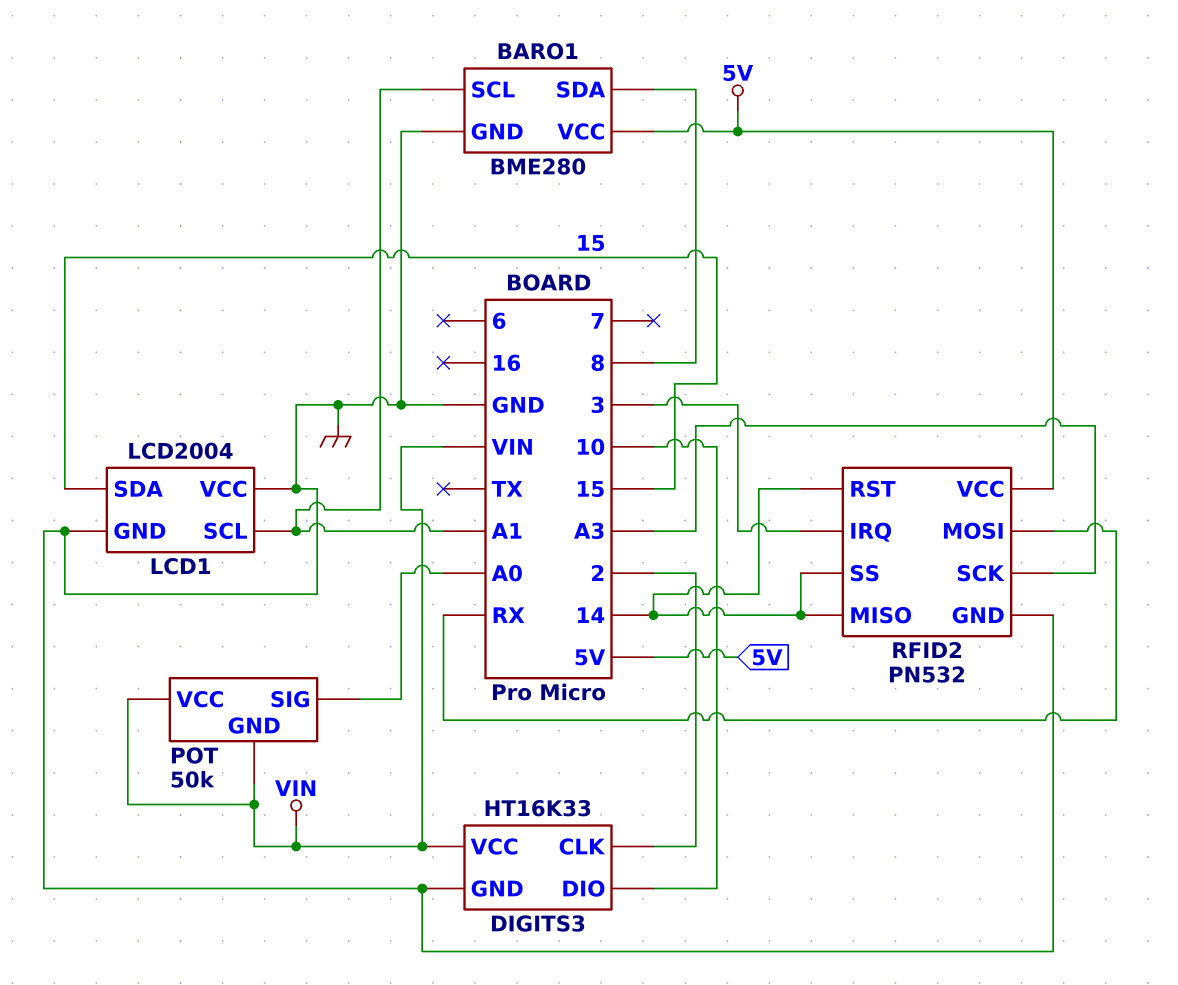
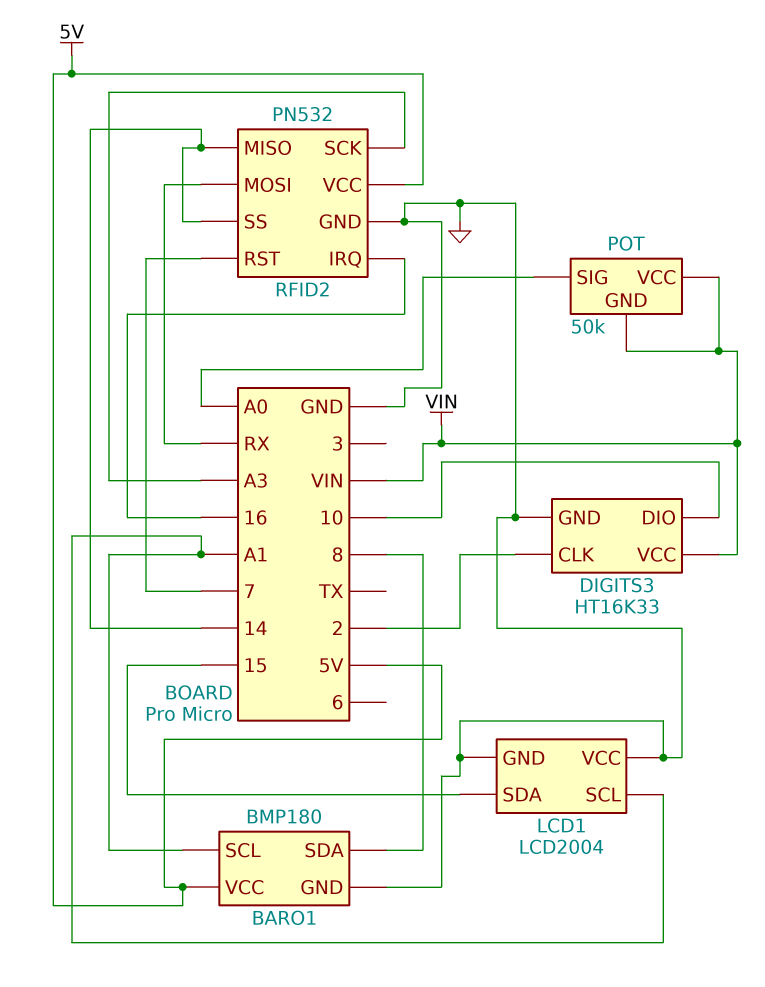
BARO1: BME280 -> BMP180
RFID2 pin IRQ: 3 -> 16
RFID2 pin RST: 14 -> 7

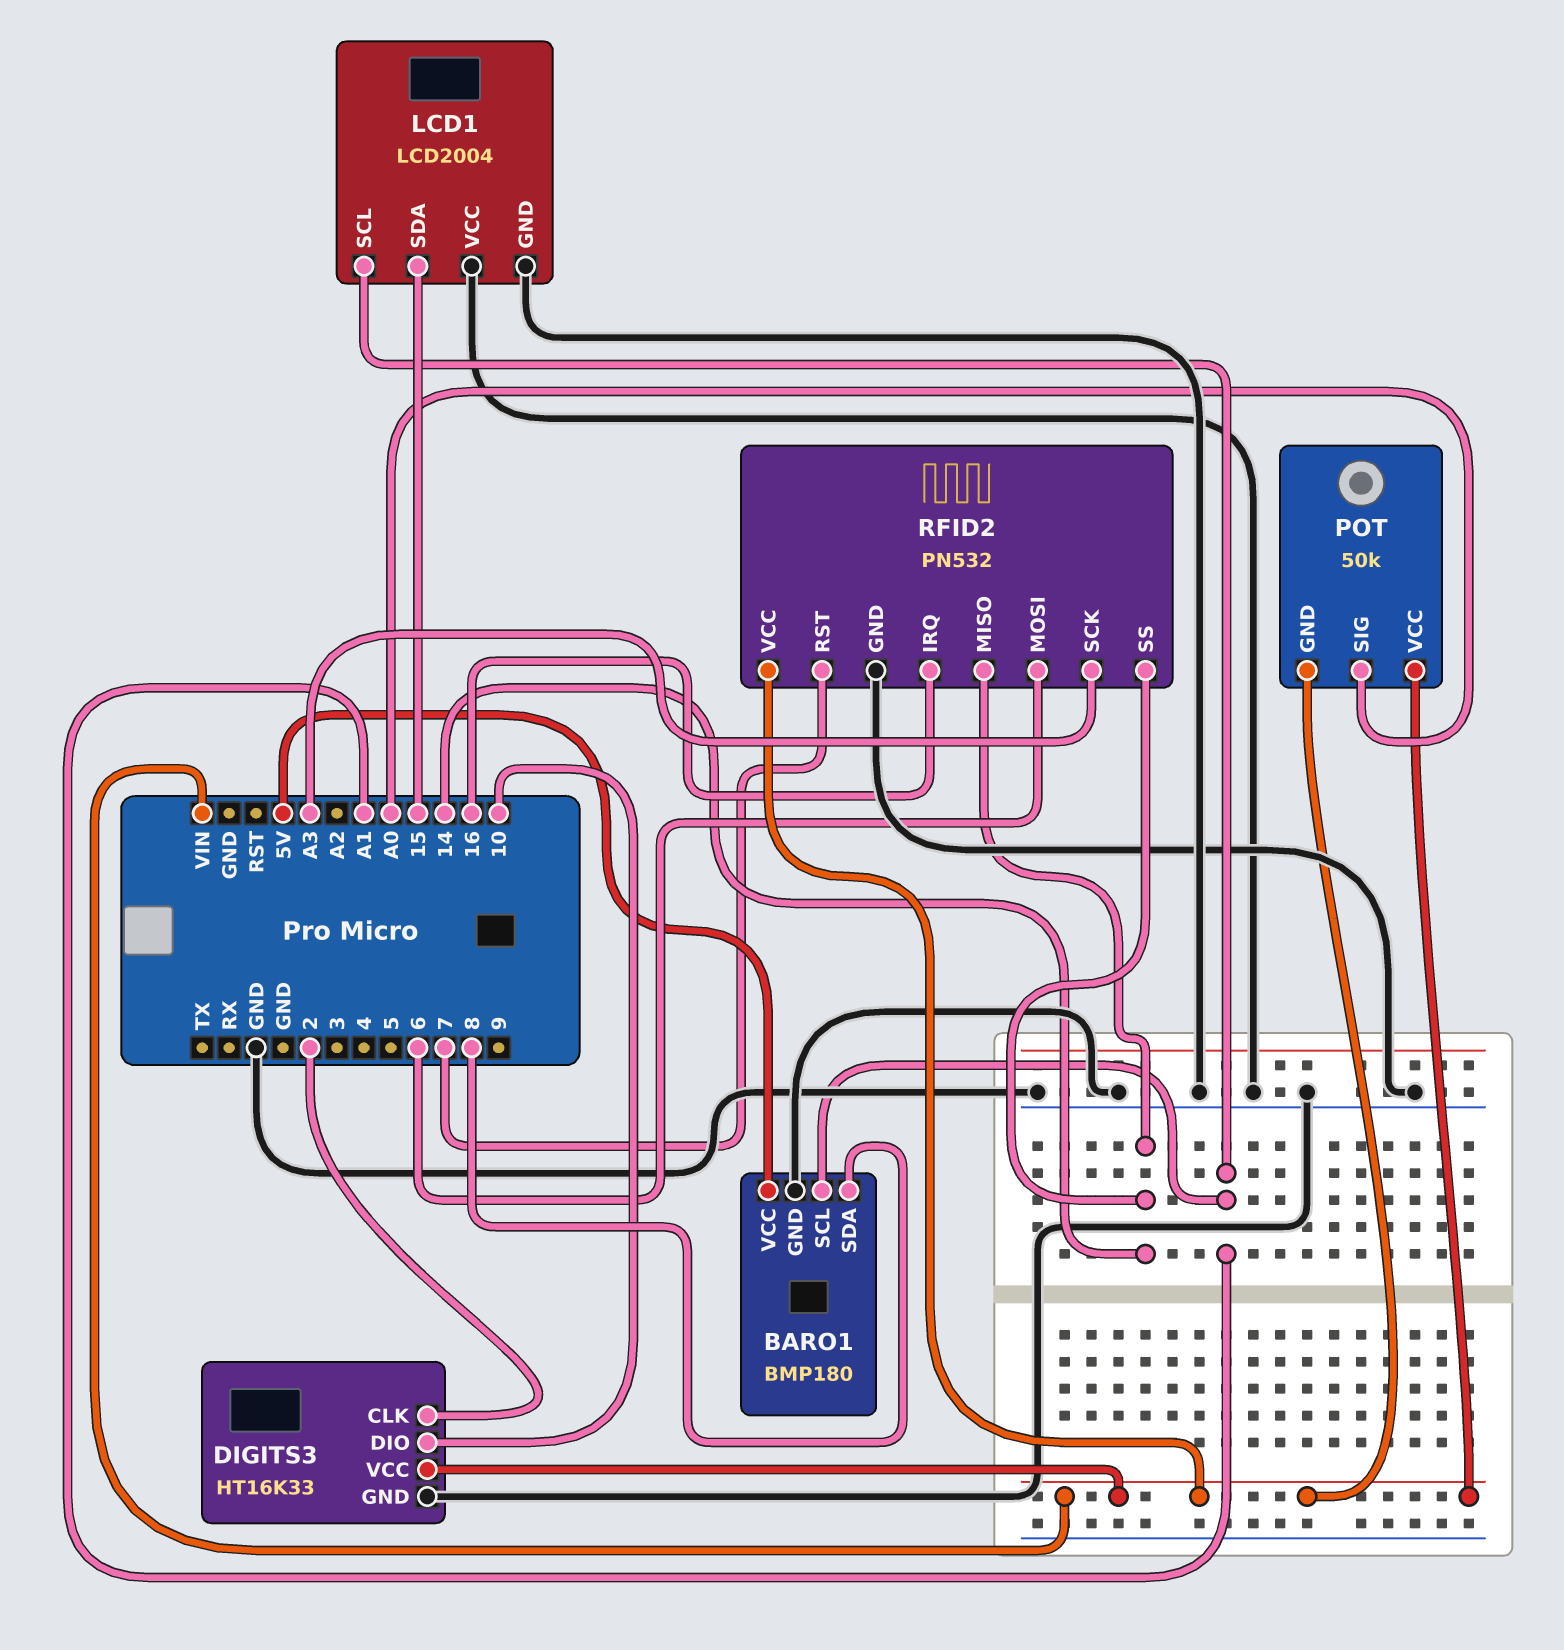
RFID2 pin MOSI: RX -> 6
RFID2 pin VCC: 5V -> VIN

